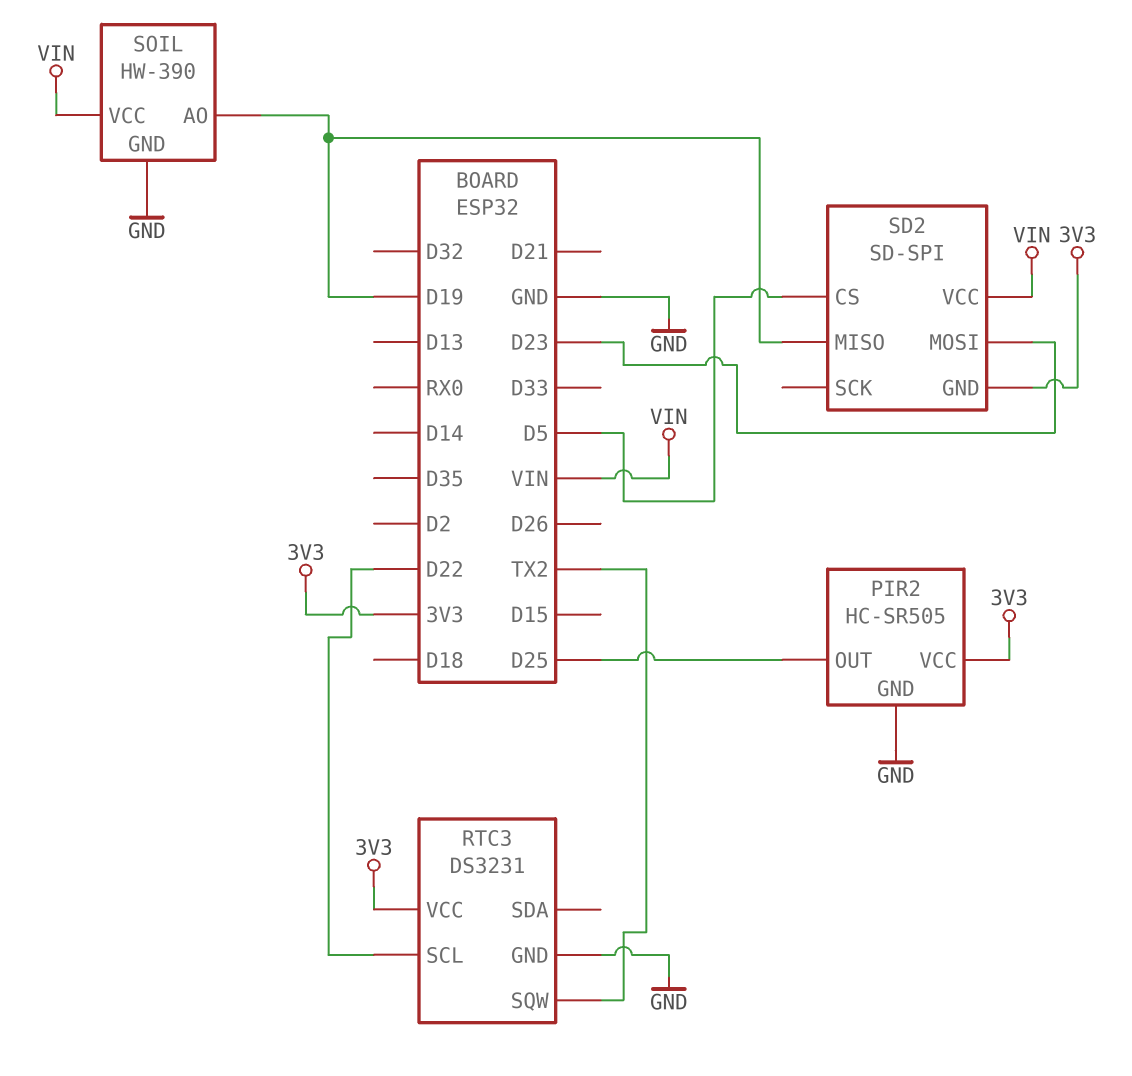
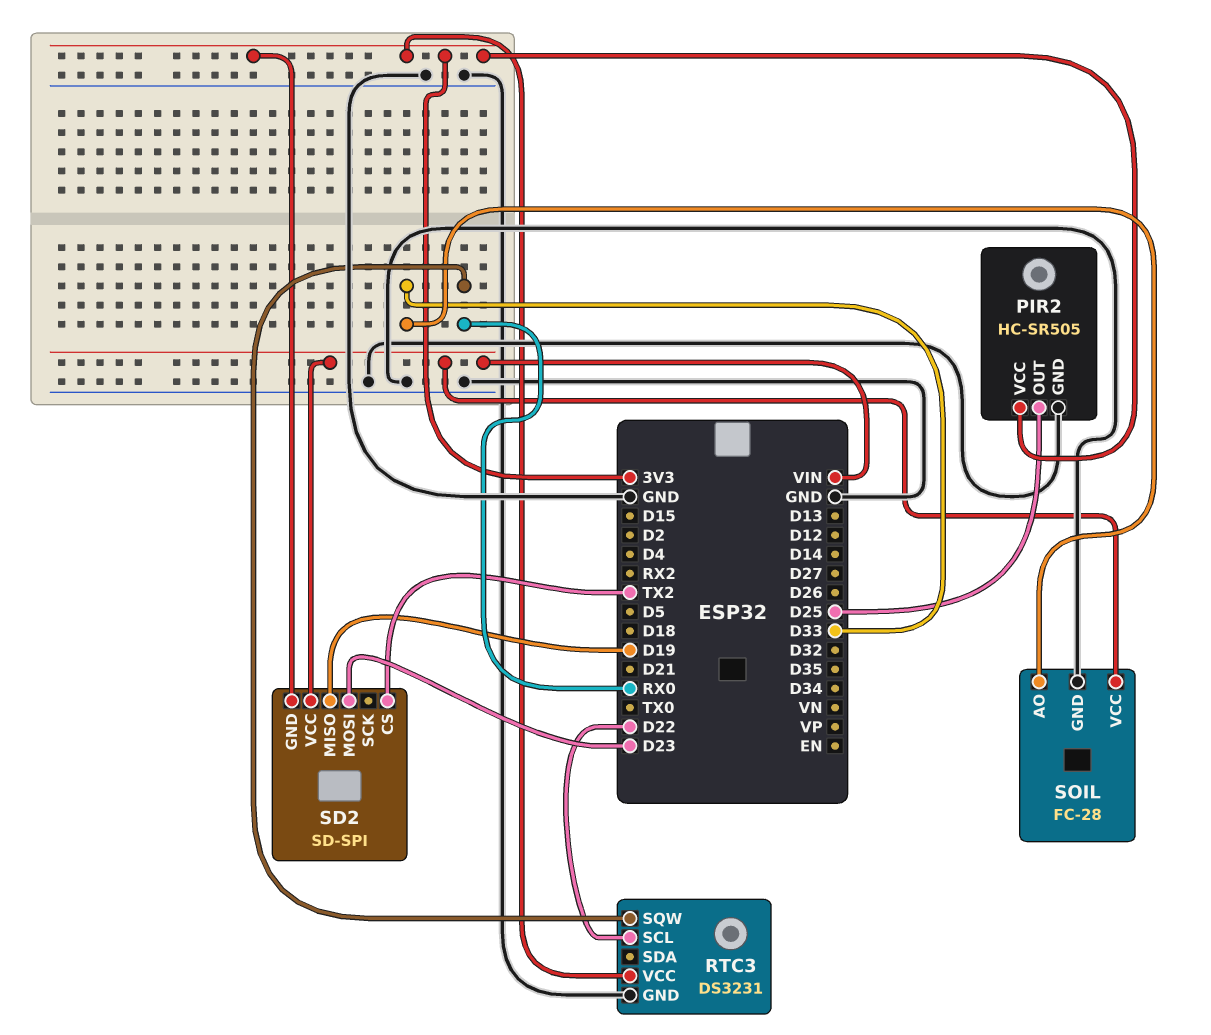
RTC3 pin SQW: TX2 -> RX0
SD2 pin CS: D5 -> TX2
SOIL: HW-390 -> FC-28
SOIL pin AO: D19 -> D33

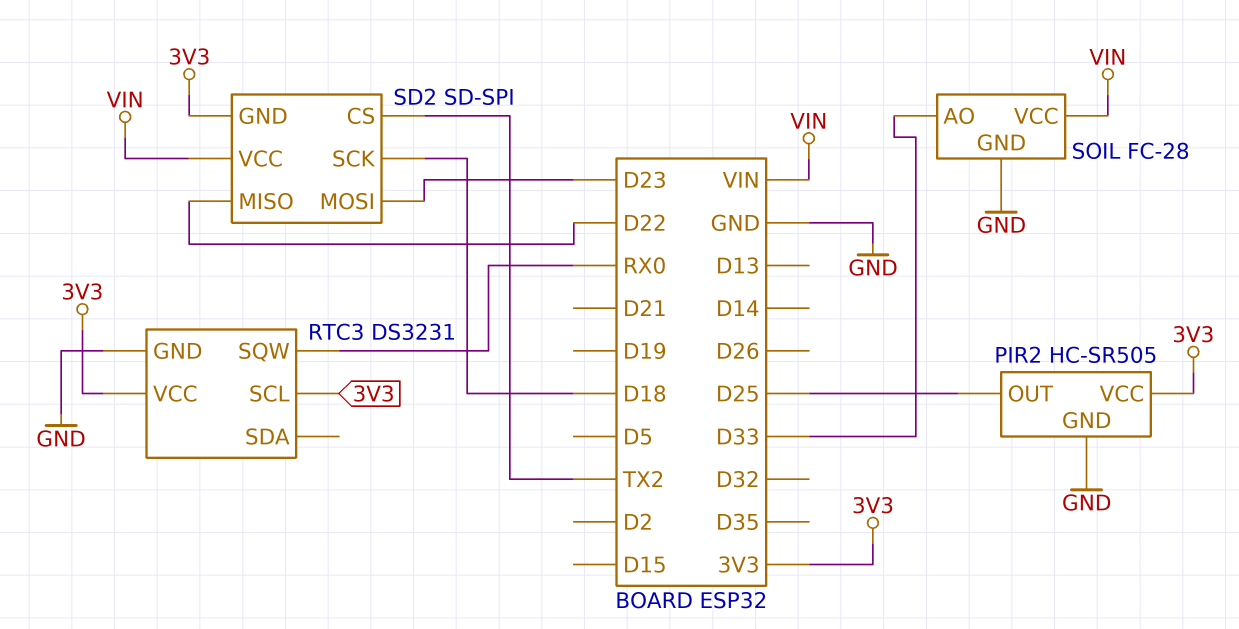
RTC3 pin SCL: D22 -> 3V3
SD2 pin MISO: D19 -> D22
SD2 pin SCK: none -> D18

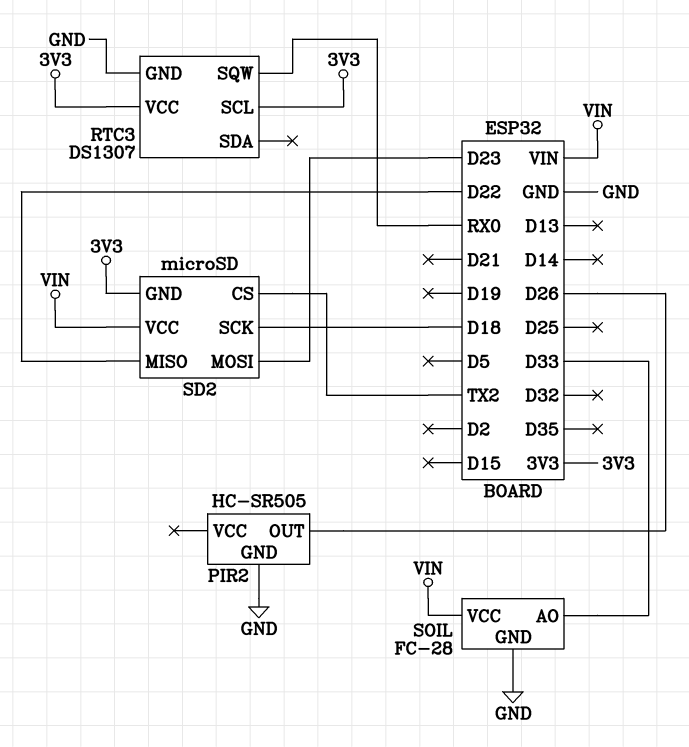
PIR2 pin OUT: D25 -> D26
PIR2 pin VCC: 3V3 -> none
RTC3: DS3231 -> DS1307
SD2: SD-SPI -> microSD

